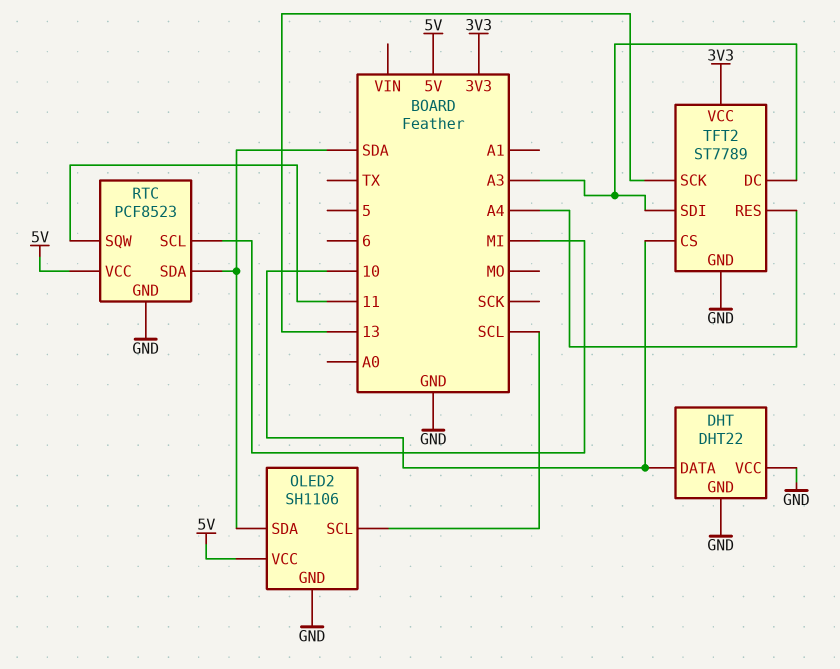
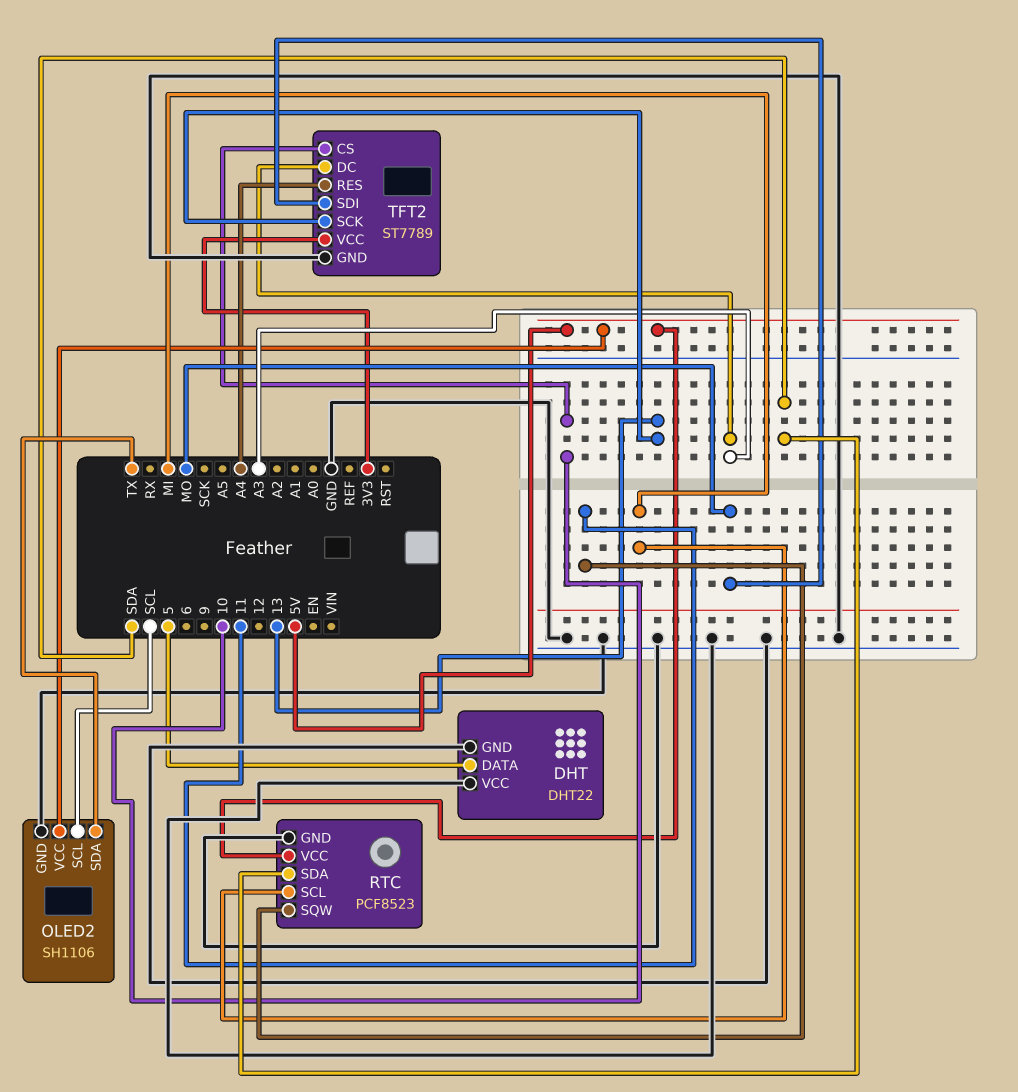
DHT pin DATA: 10 -> 5
OLED2 pin SDA: SDA -> TX
TFT2 pin SDI: A3 -> MO

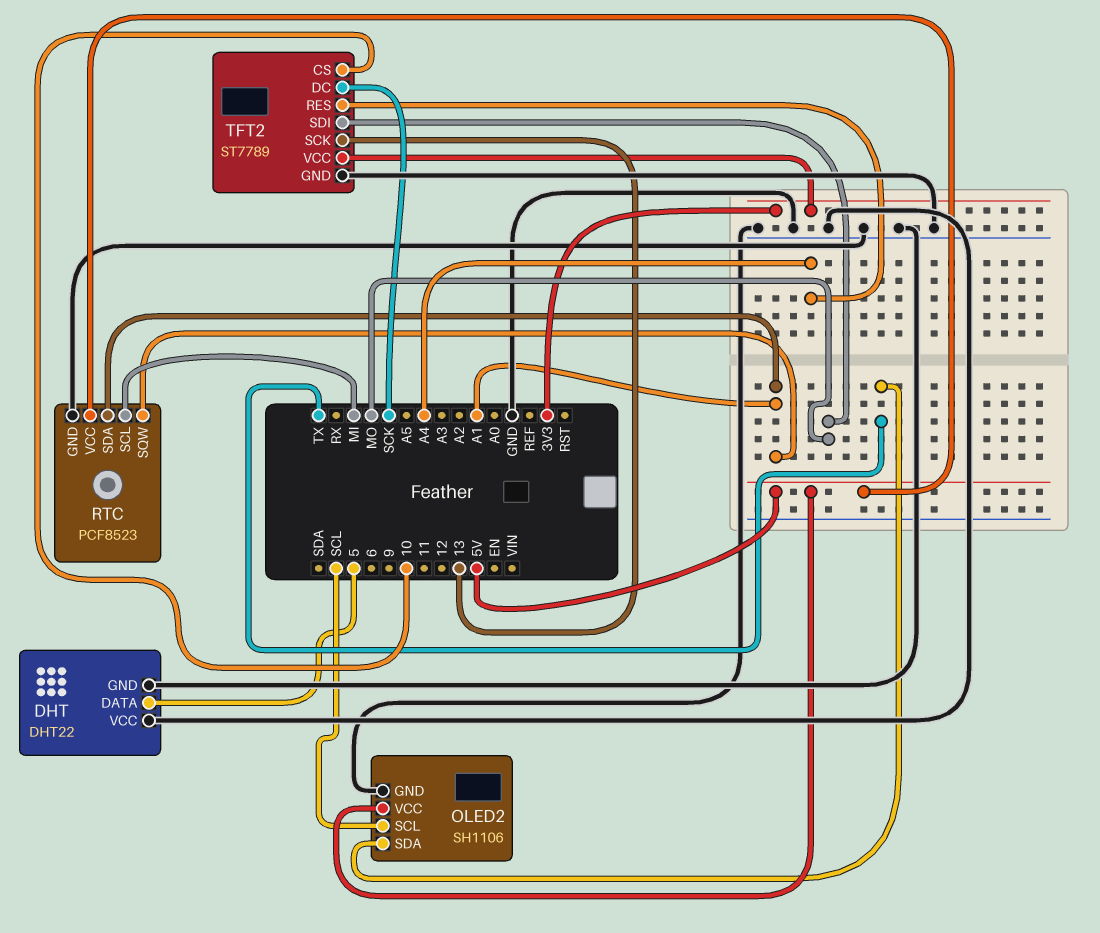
RTC pin SDA: SDA -> A1
RTC pin SQW: 11 -> A1
TFT2 pin DC: A3 -> SCK

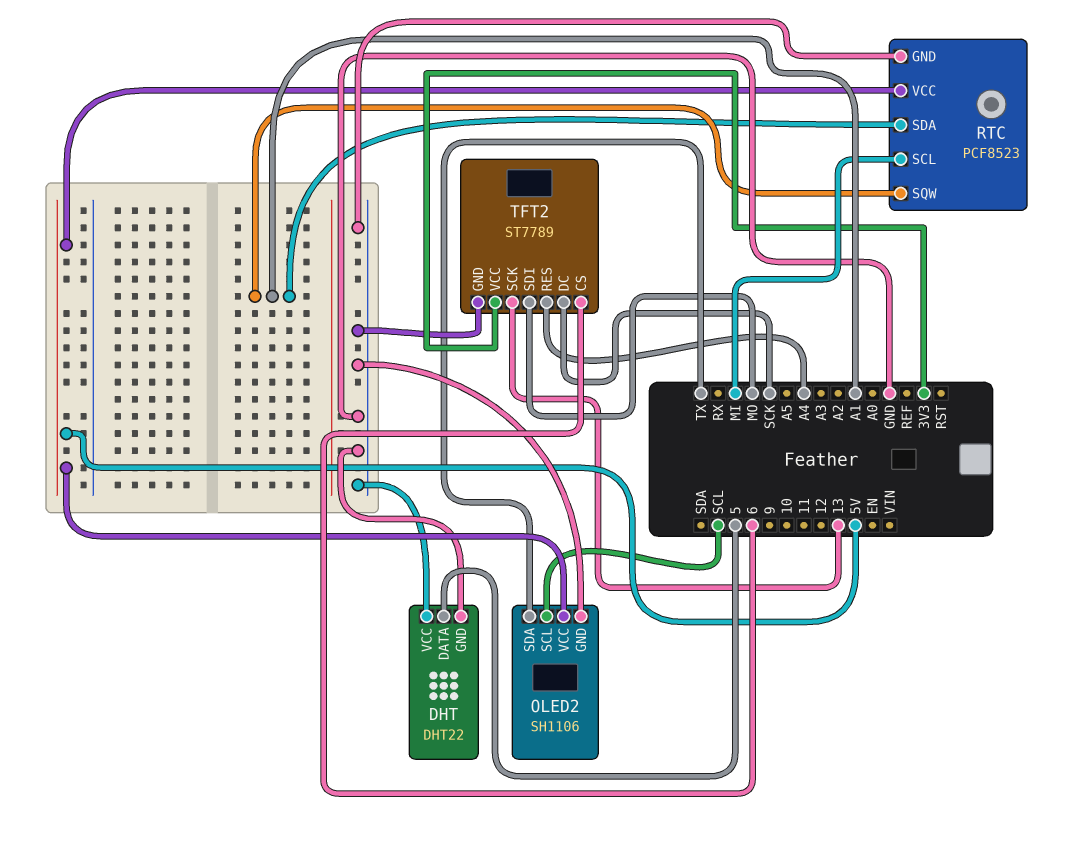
TFT2 pin CS: 10 -> 6

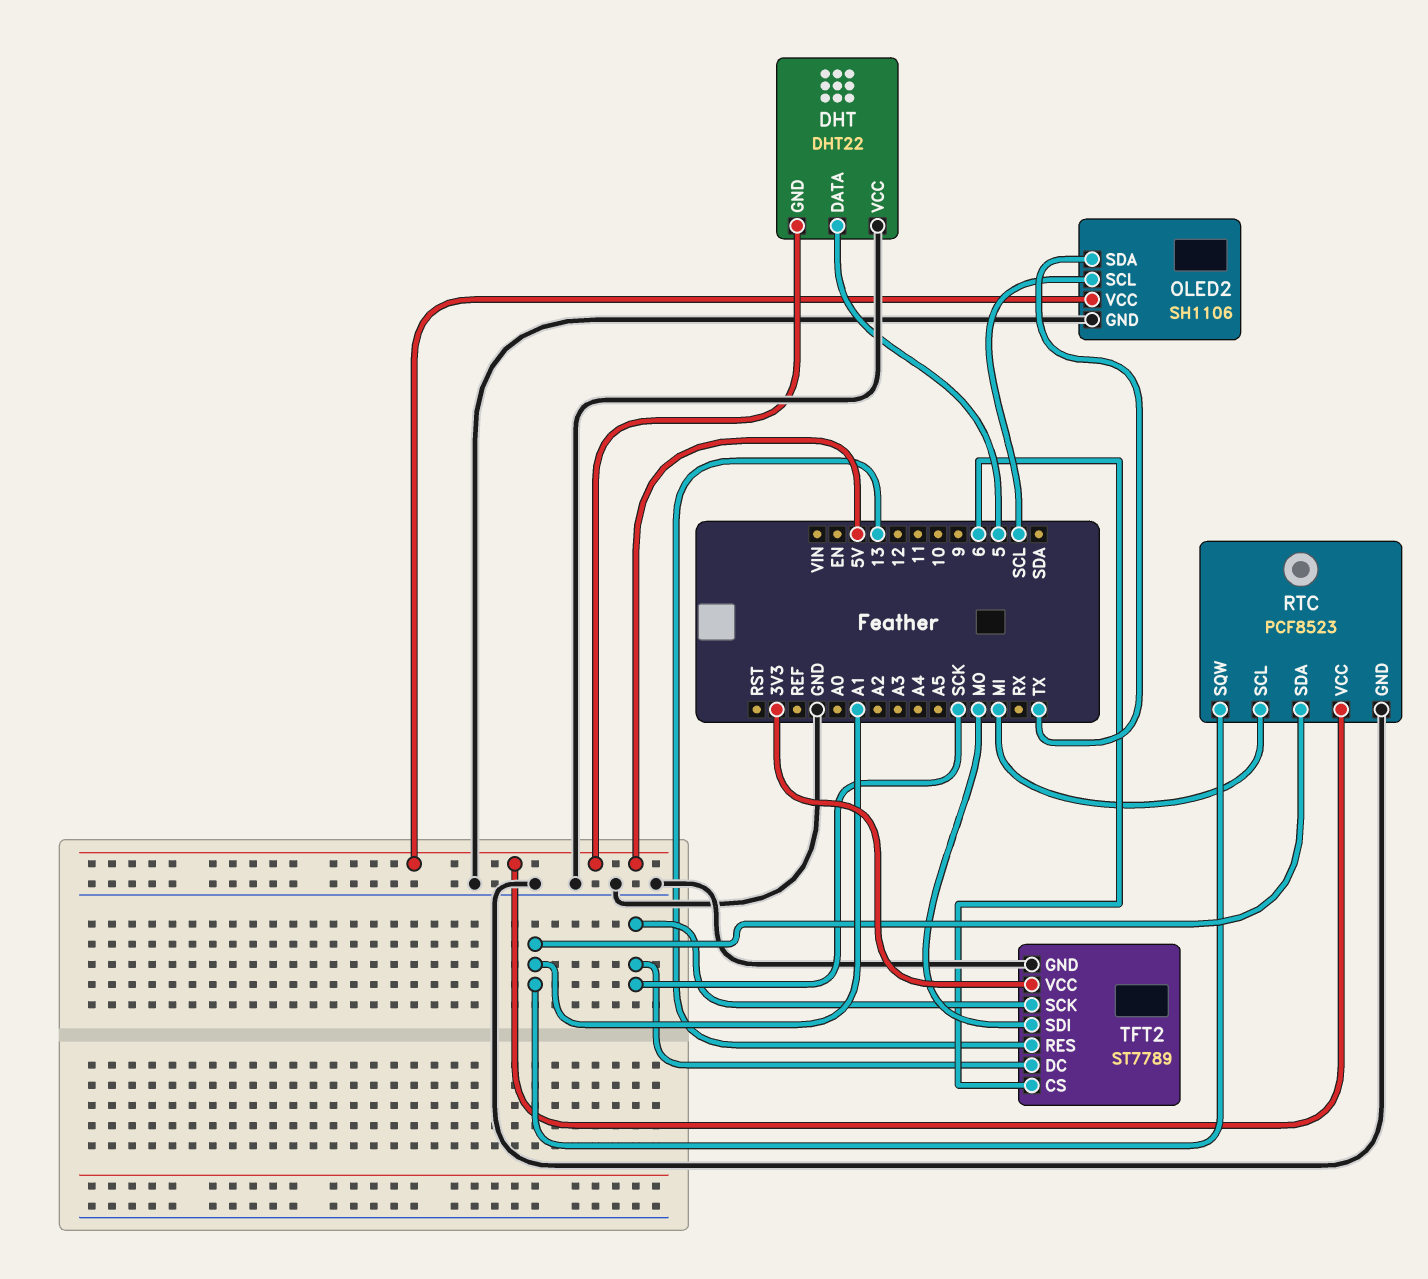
DHT pin GND: GND -> 5V
TFT2 pin RES: A4 -> 13
TFT2 pin SCK: 13 -> SCK

